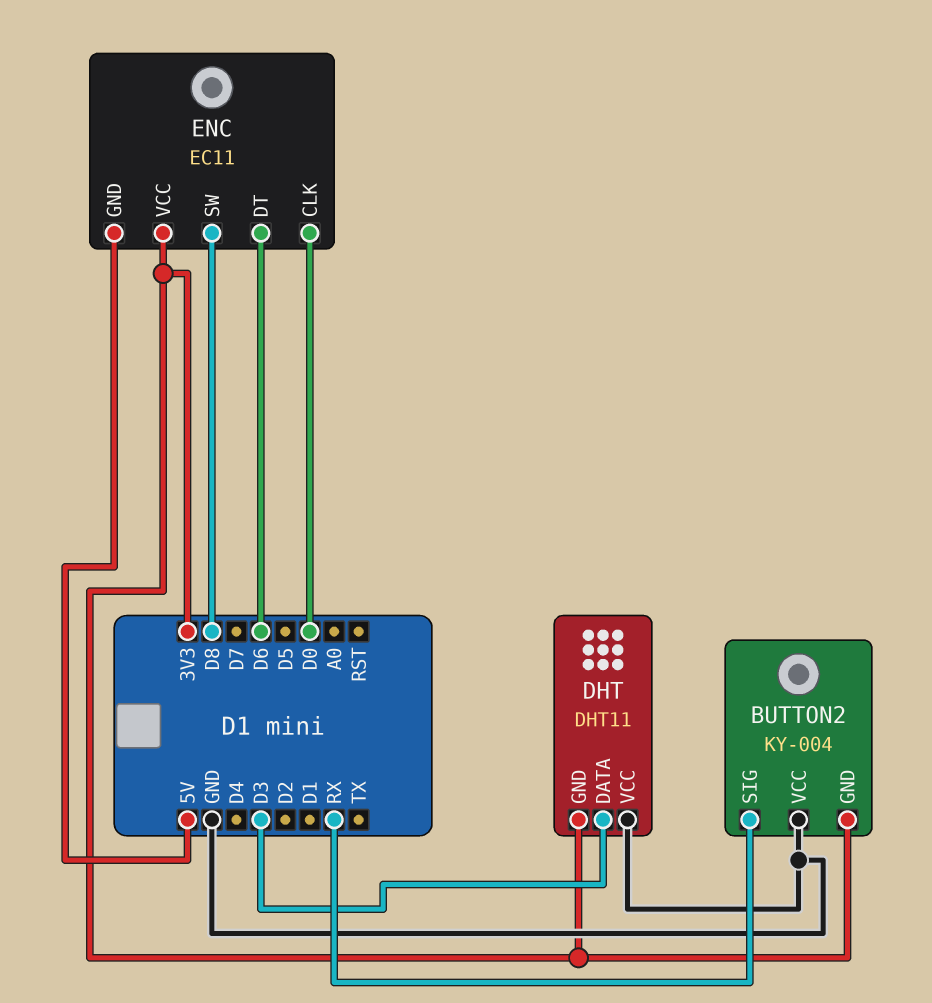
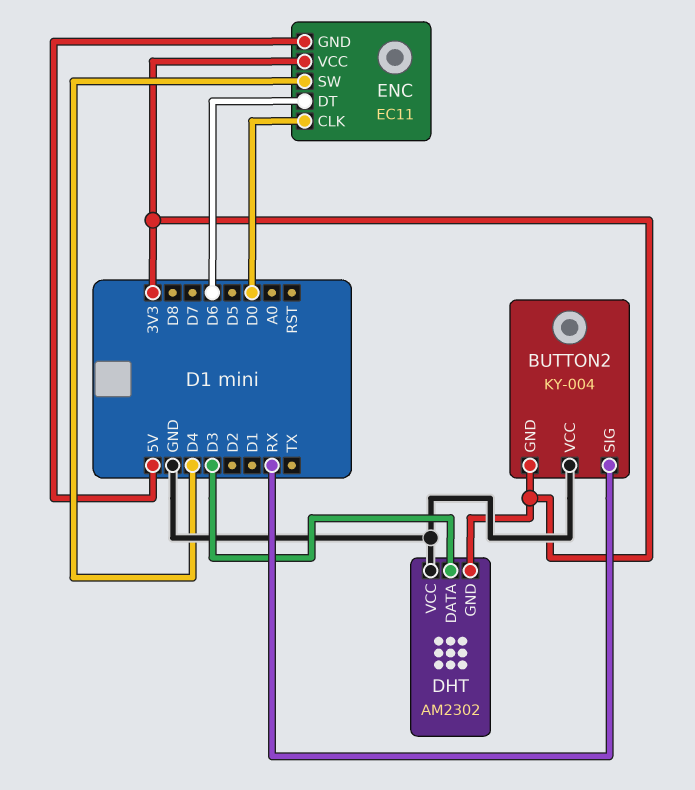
DHT: DHT11 -> AM2302
ENC pin SW: D8 -> D4

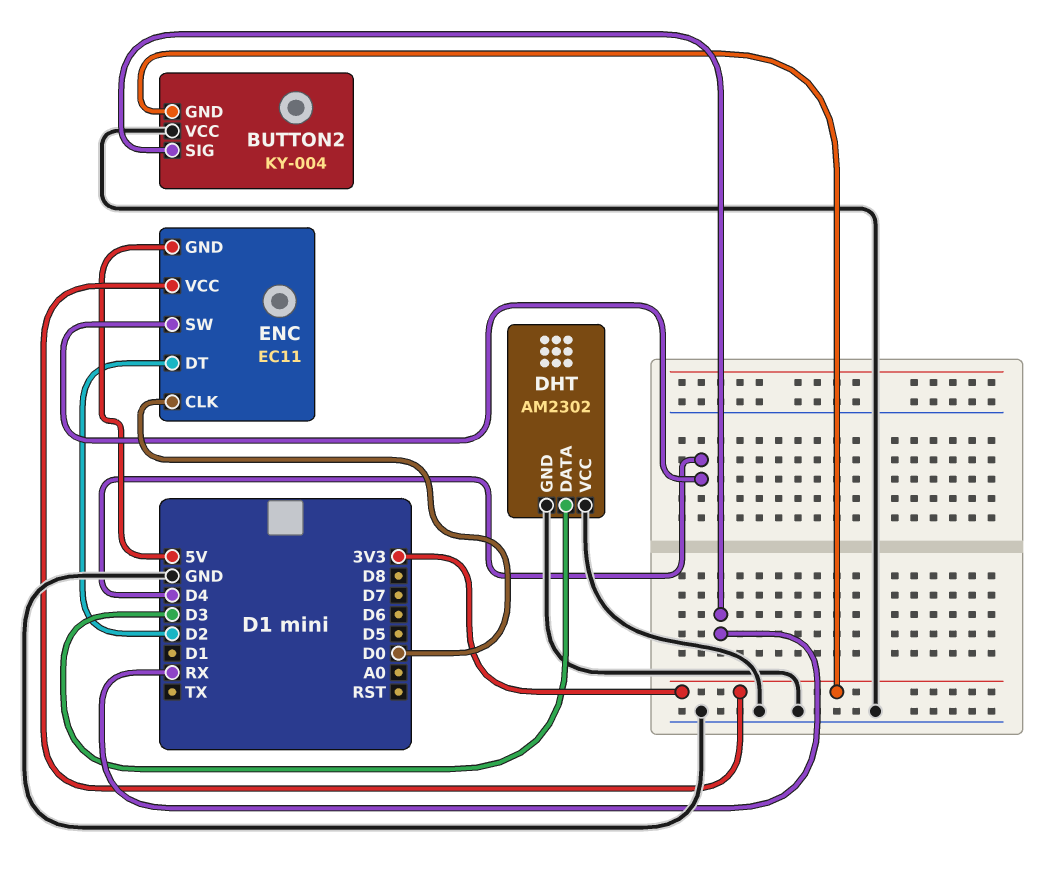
DHT pin GND: 3V3 -> GND
ENC pin DT: D6 -> D2

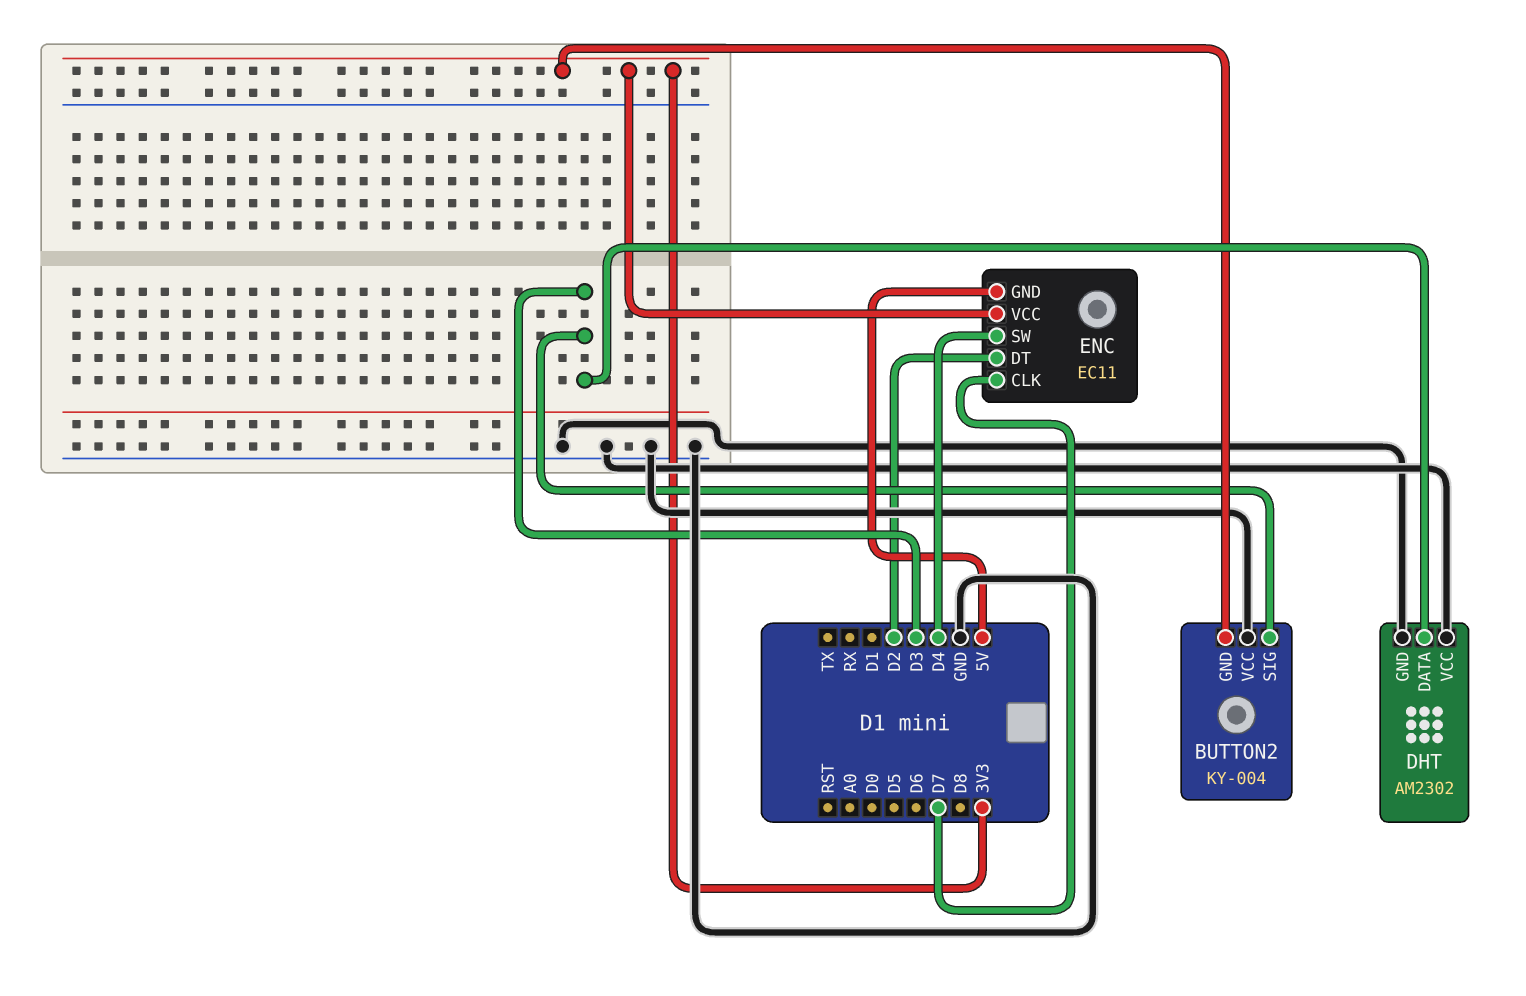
BUTTON2 pin SIG: RX -> D3
ENC pin CLK: D0 -> D7

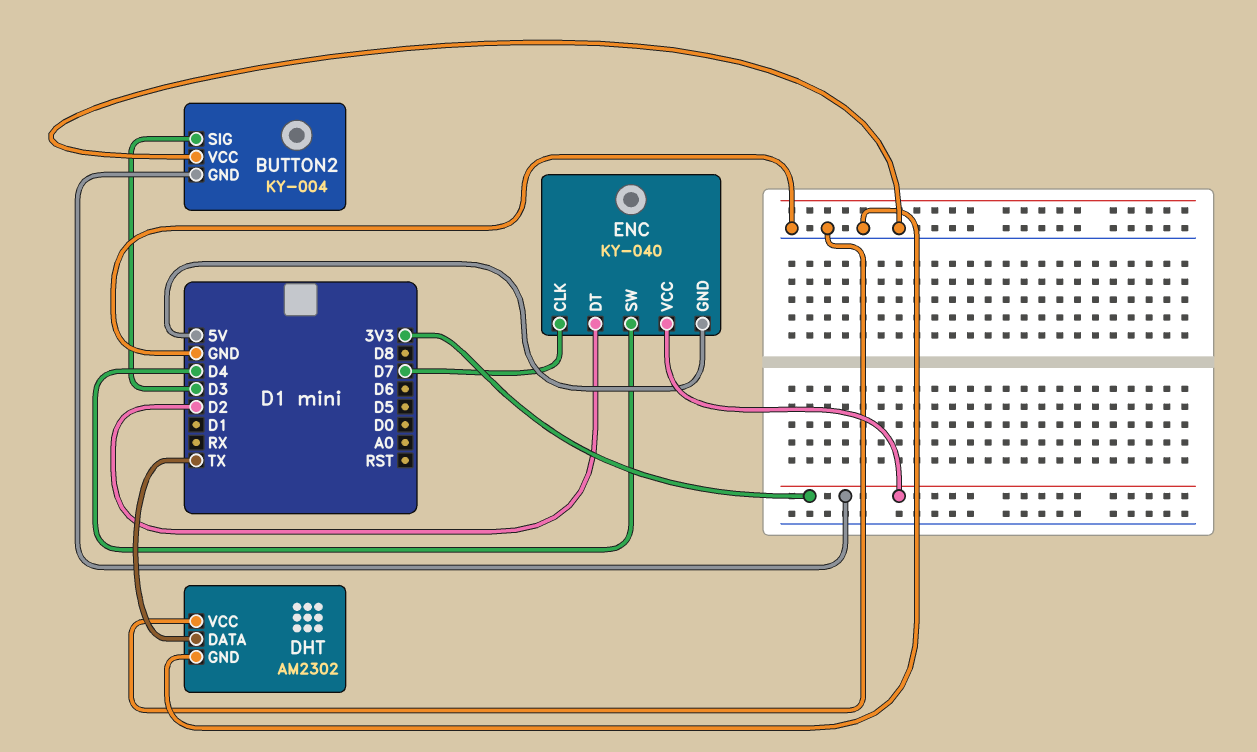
DHT pin DATA: D3 -> TX
ENC: EC11 -> KY-040

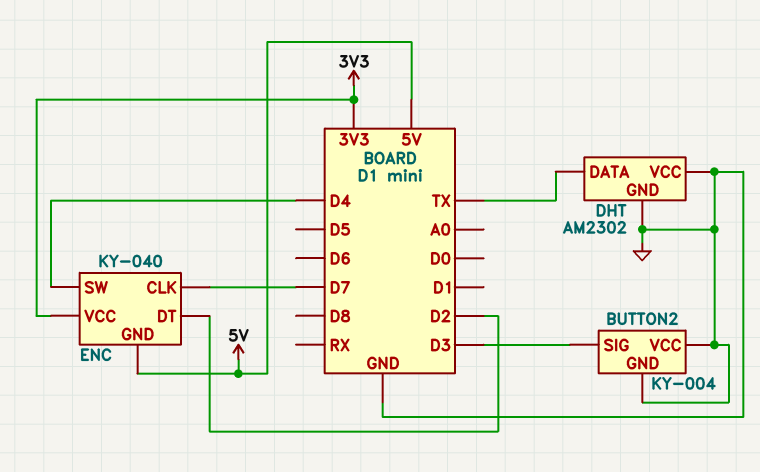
BUTTON2 pin GND: 3V3 -> GND

